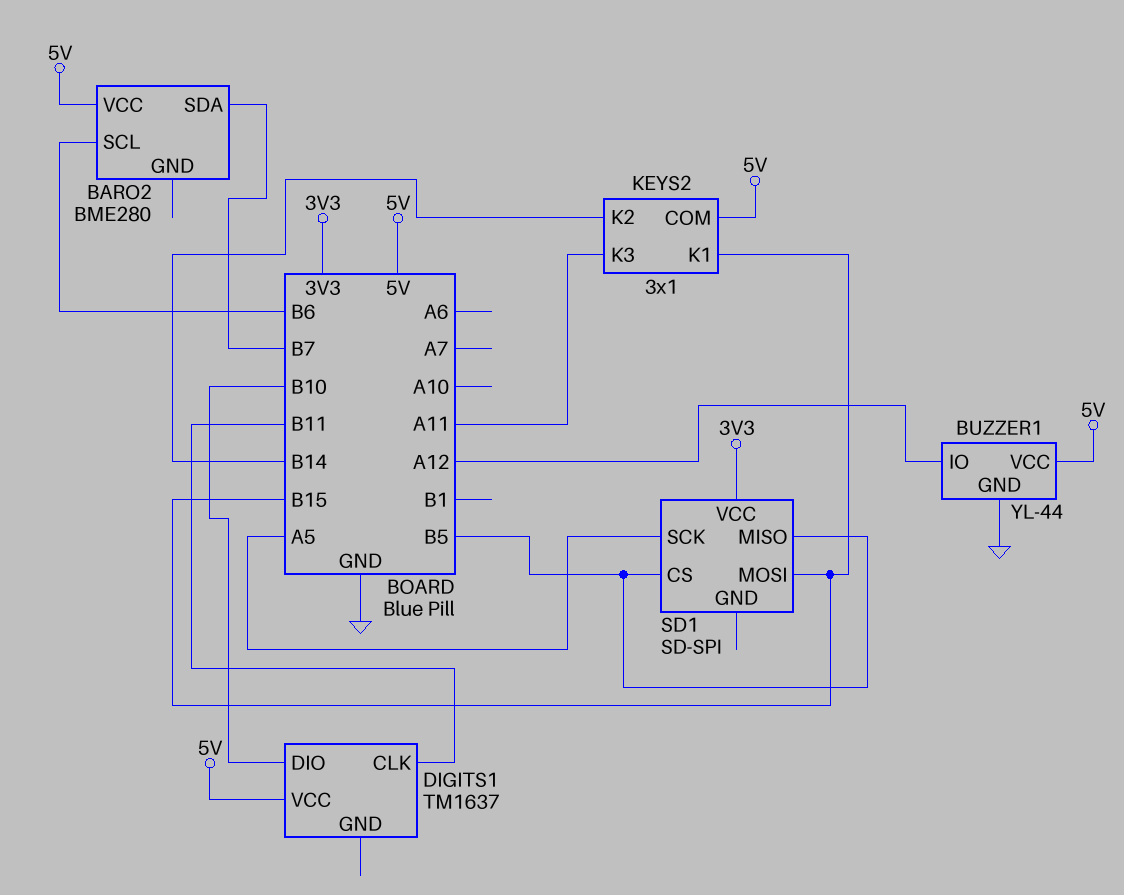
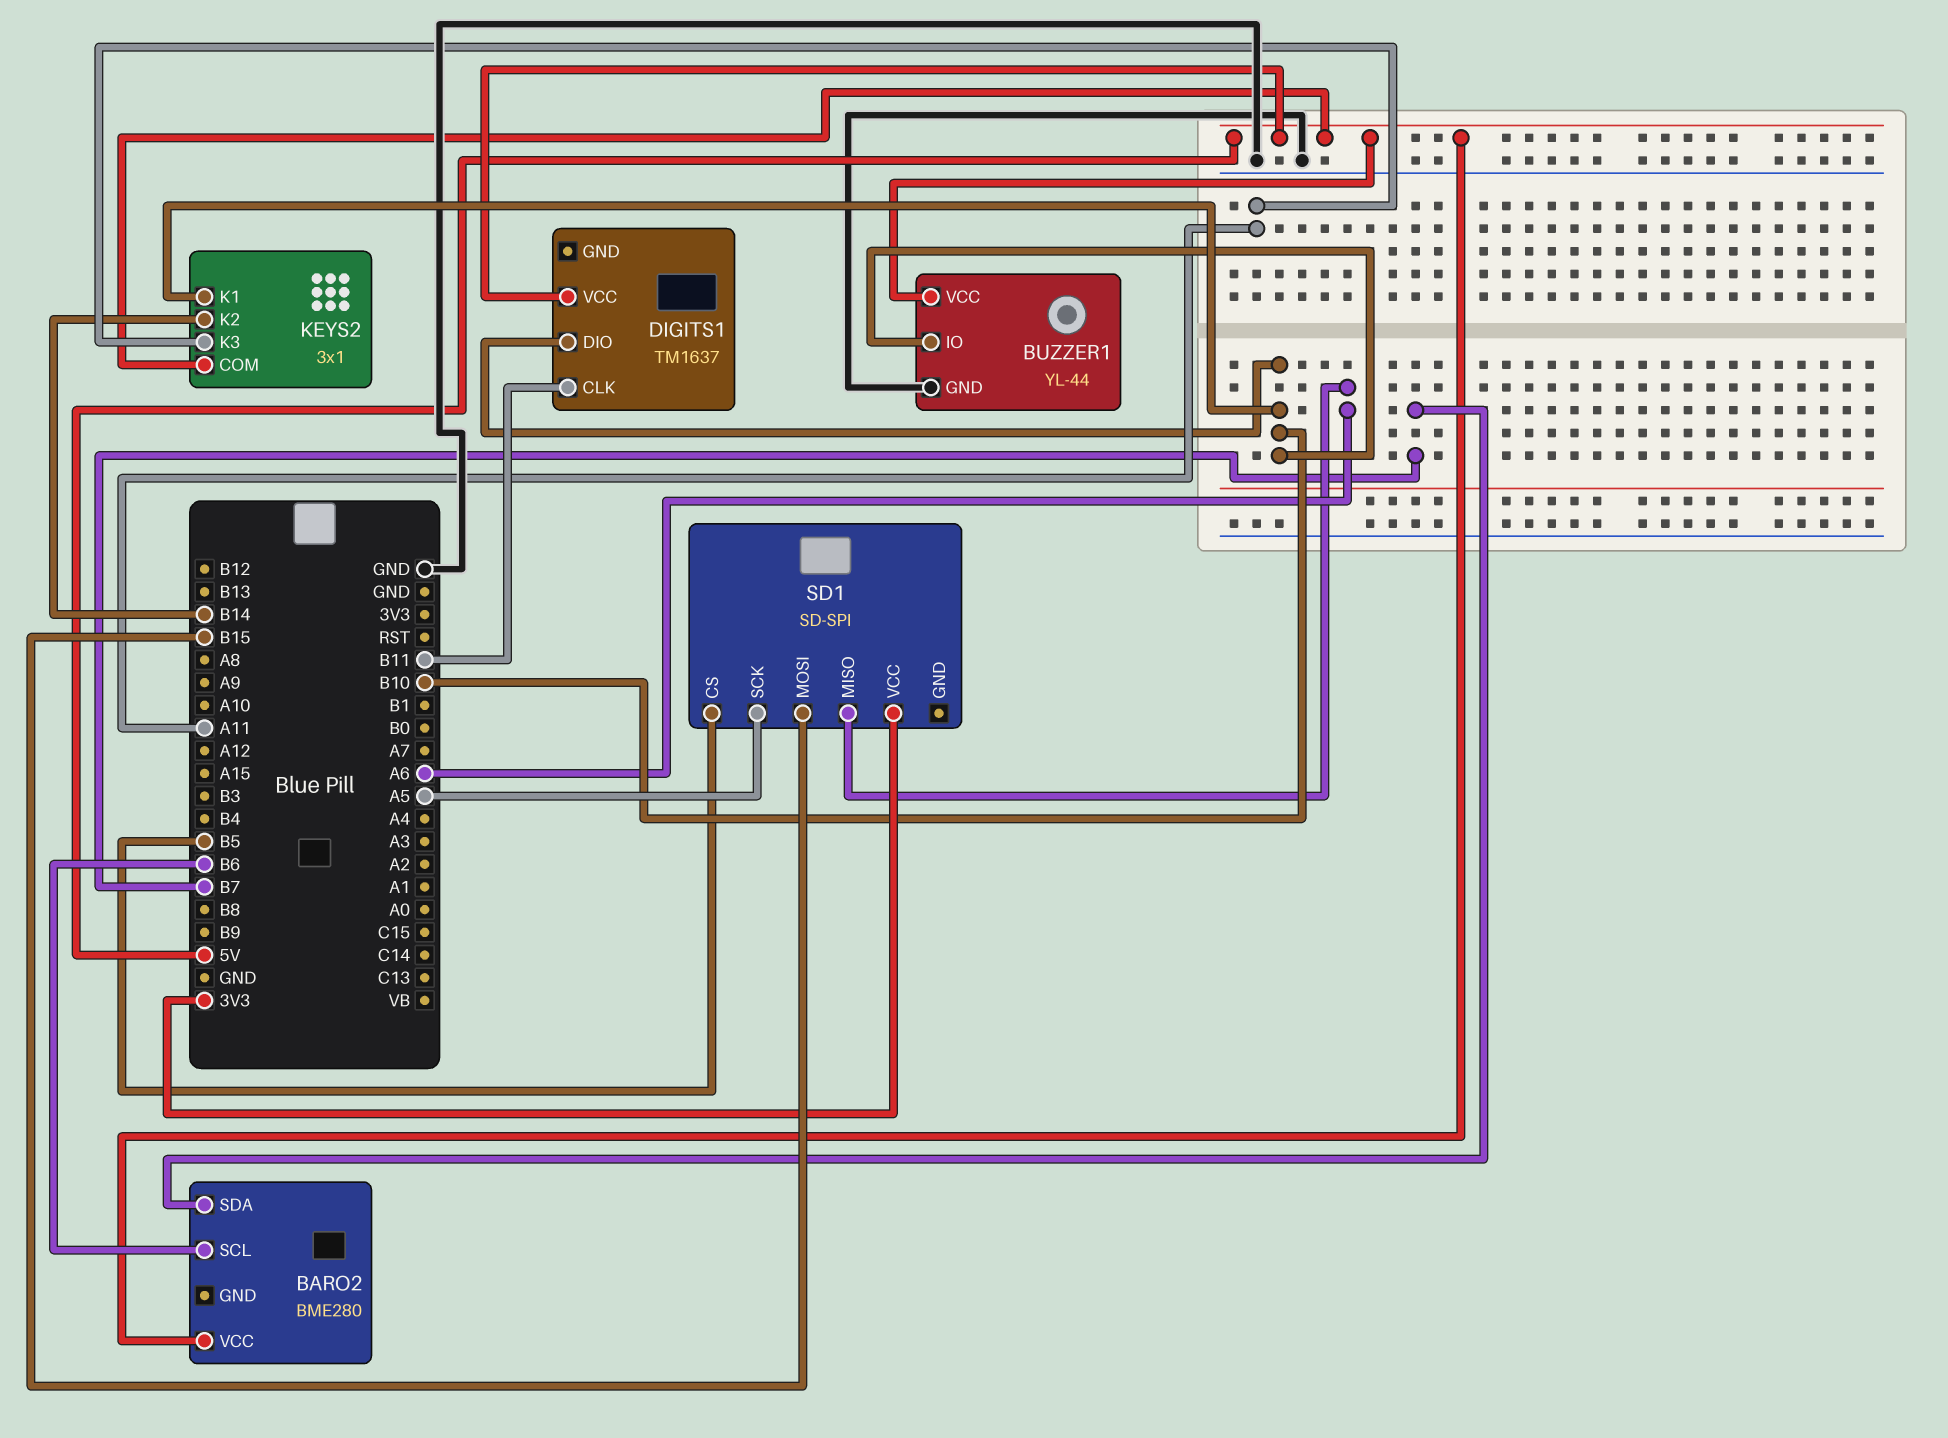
BUZZER1 pin IO: A12 -> B10
KEYS2 pin K1: B15 -> B10
SD1 pin MISO: B5 -> A6

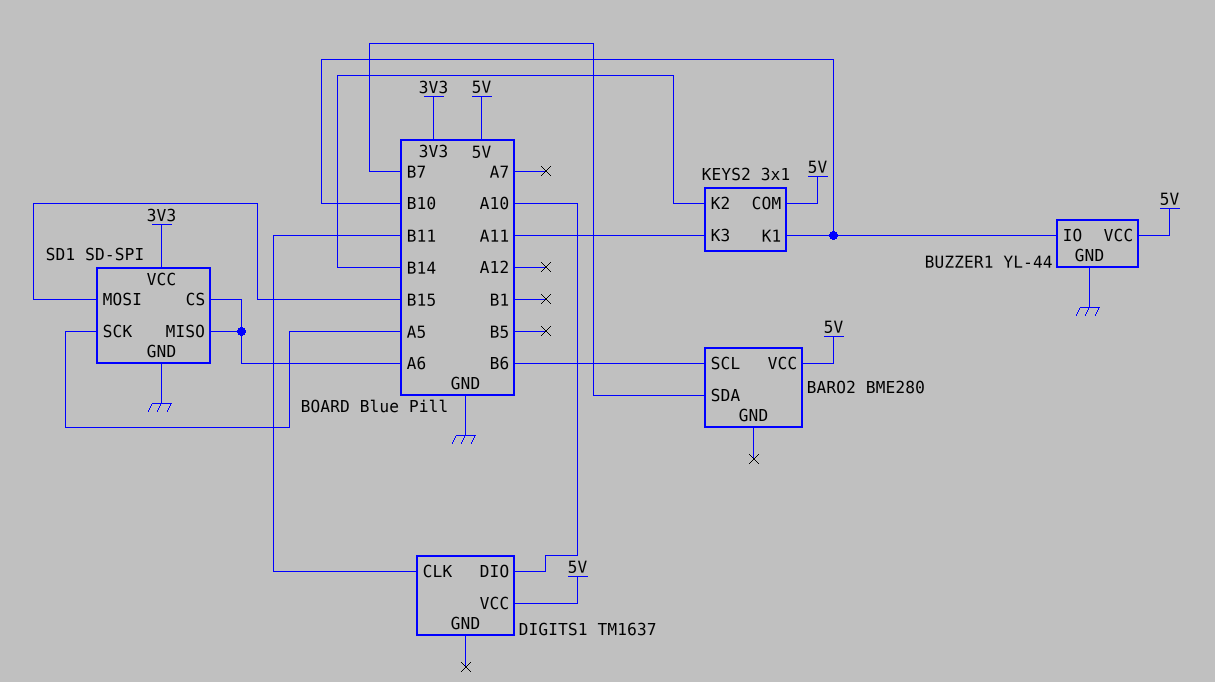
DIGITS1 pin DIO: B10 -> A10
SD1 pin CS: B5 -> A6
SD1 pin GND: none -> GND

